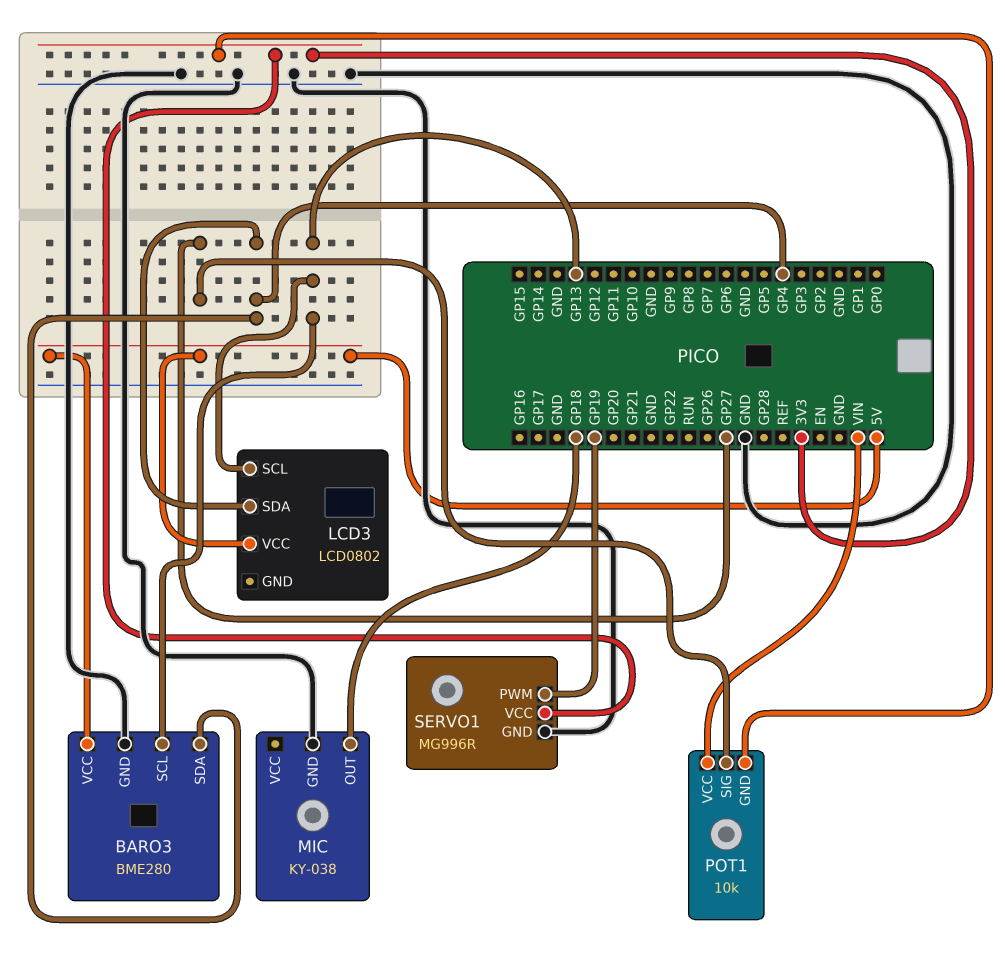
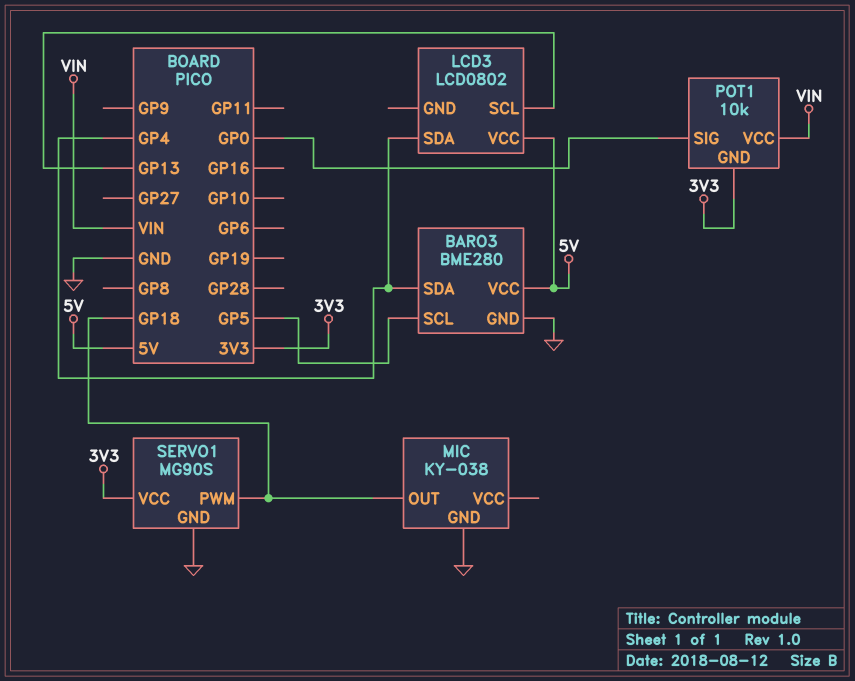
BARO3 pin SCL: GP13 -> GP5
POT1 pin SIG: GP27 -> GP0
SERVO1: MG996R -> MG90S
SERVO1 pin PWM: GP19 -> GP18

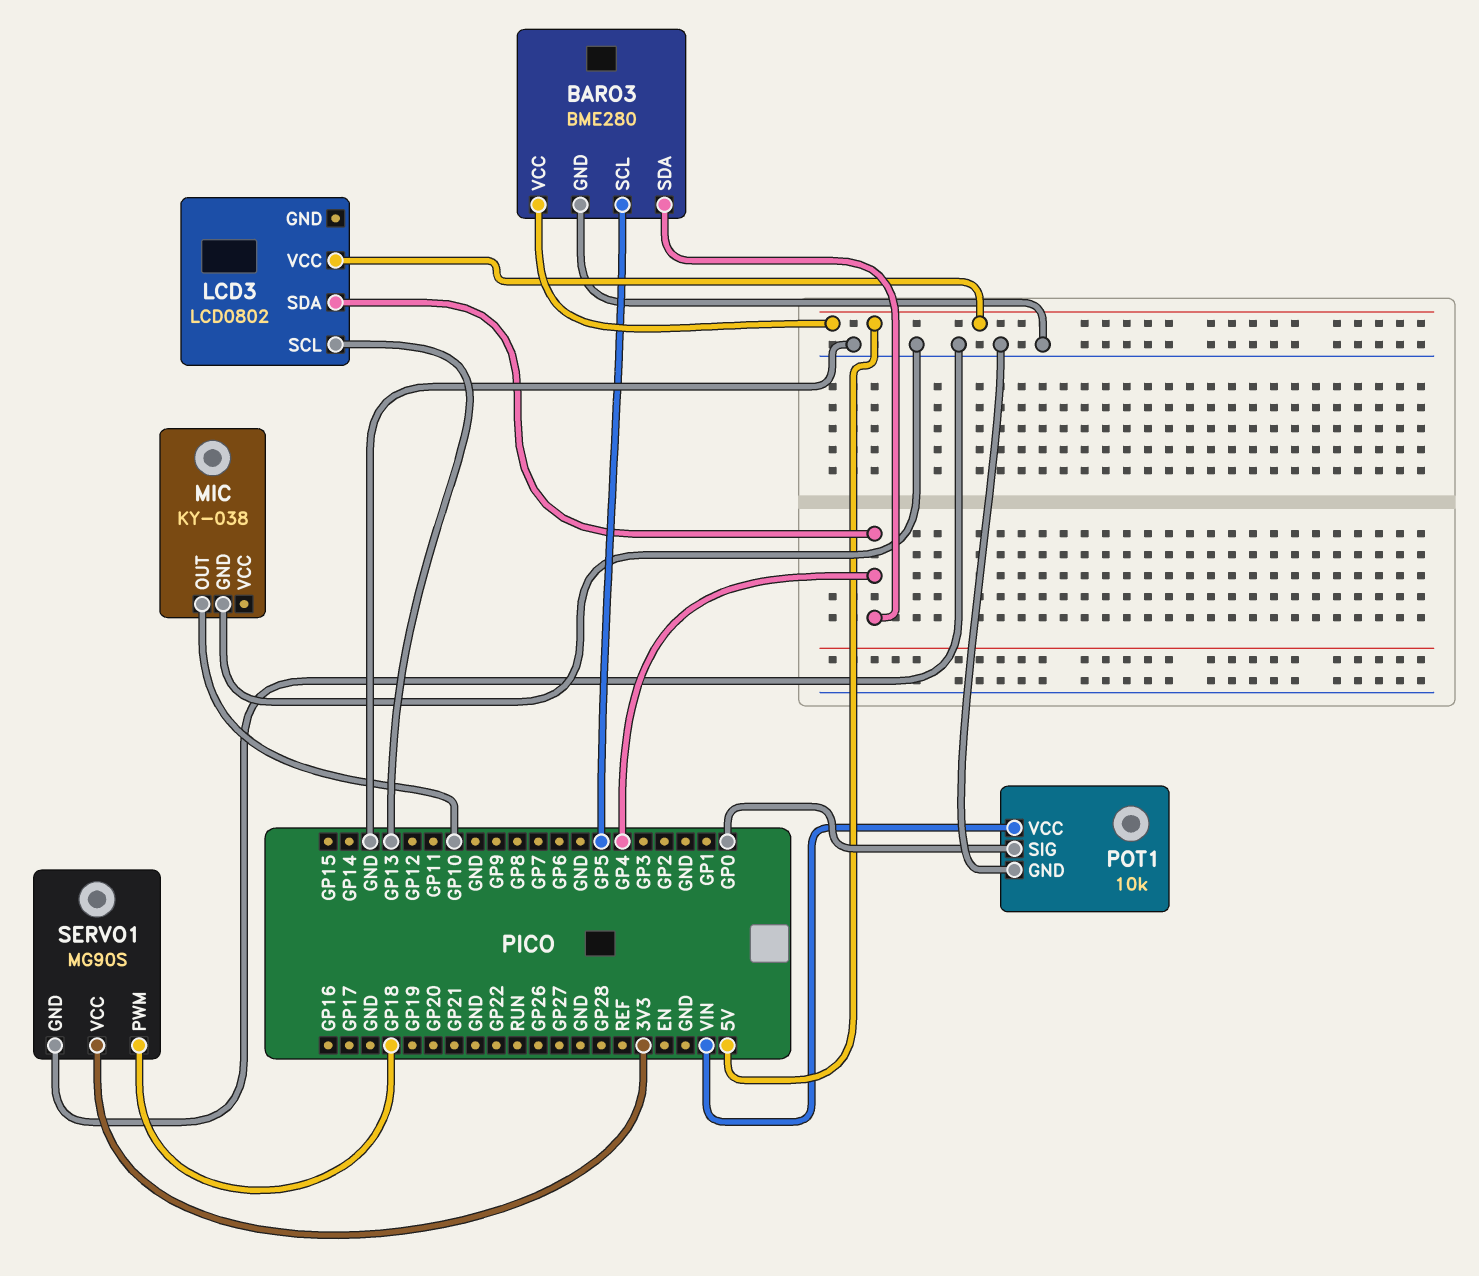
MIC pin OUT: GP18 -> GP10
POT1 pin GND: 3V3 -> GND

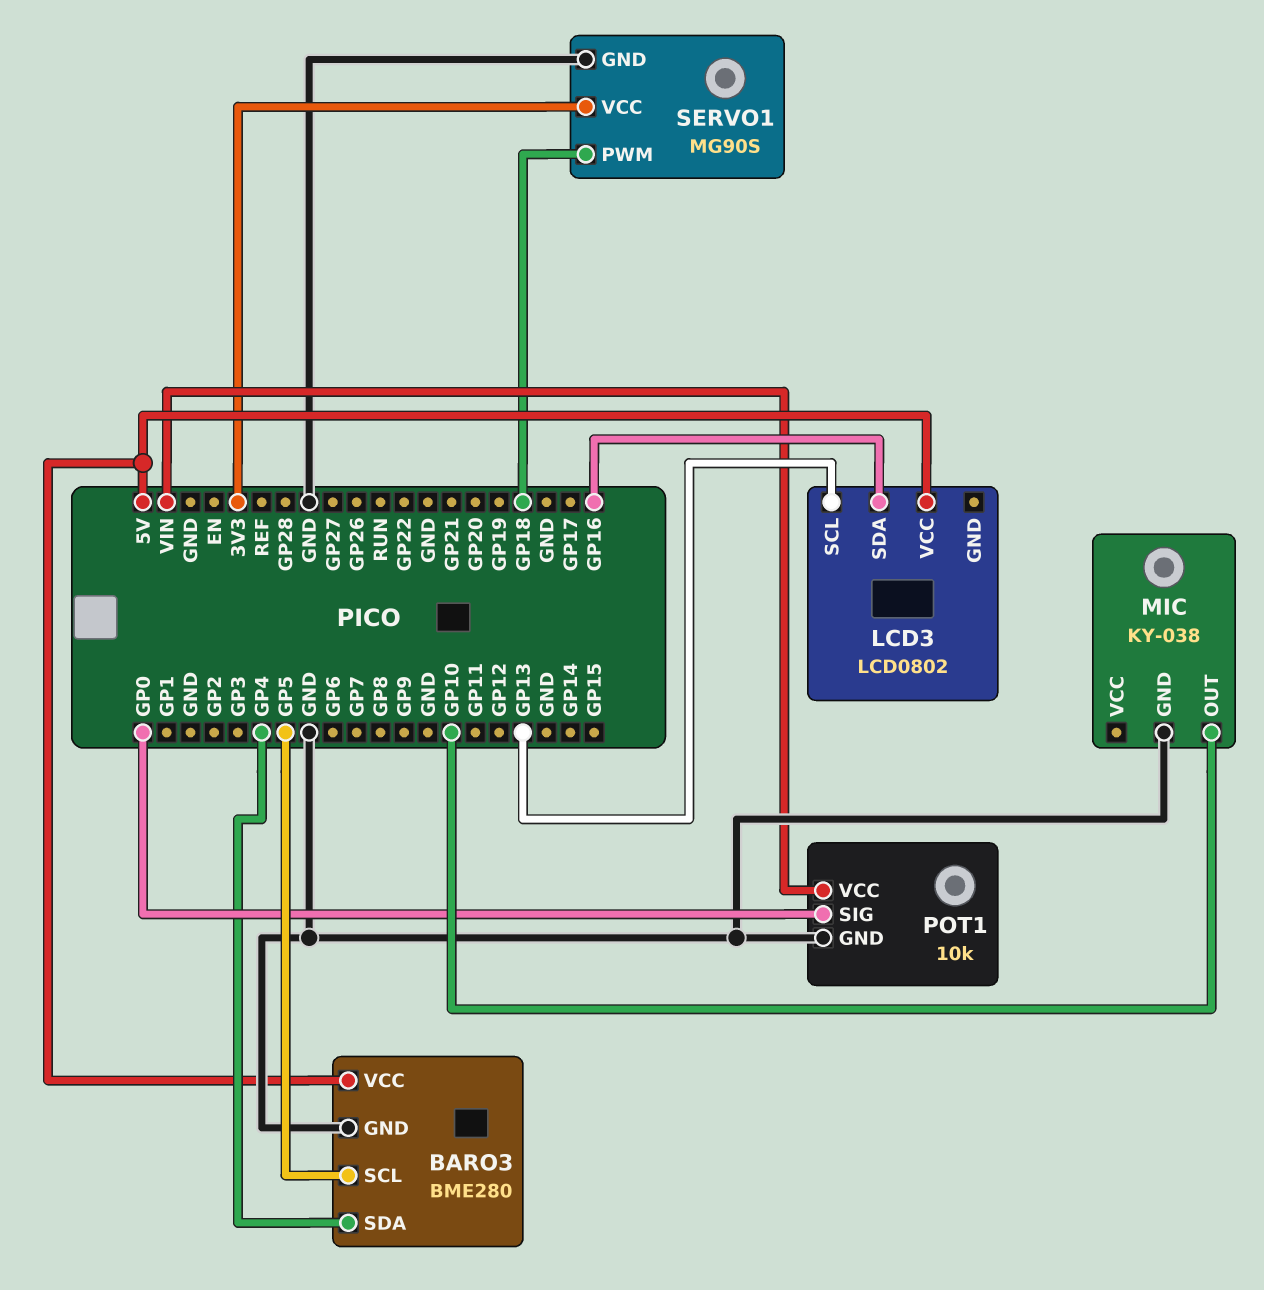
LCD3 pin SDA: GP4 -> GP16

